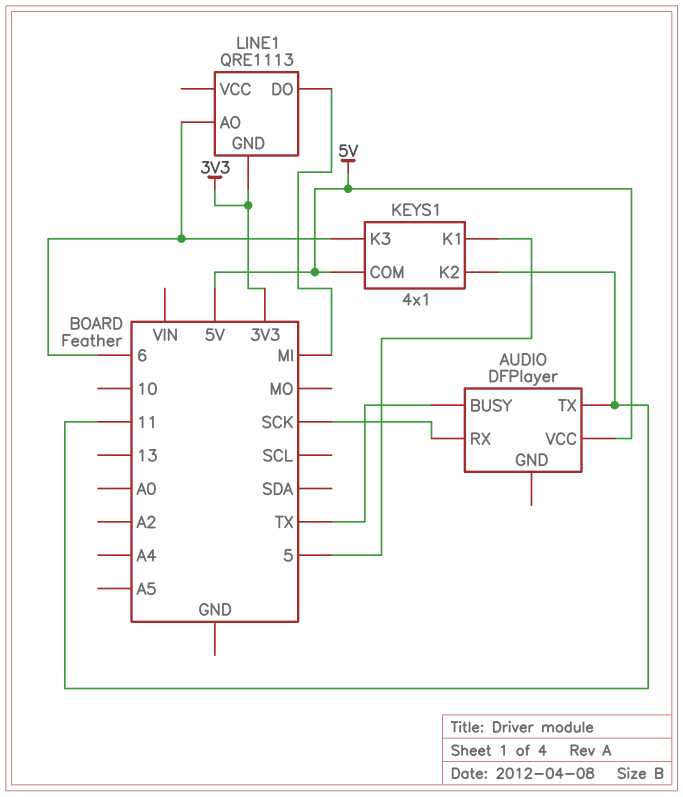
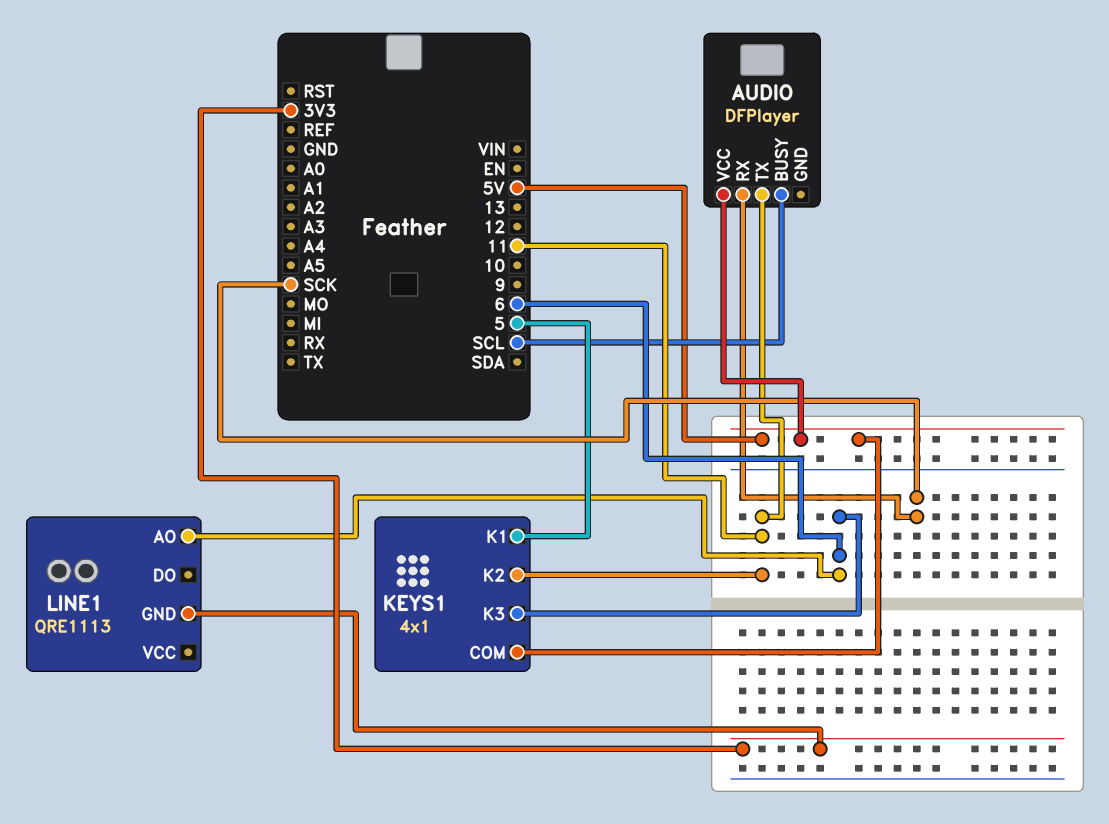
AUDIO pin BUSY: TX -> SCL
LINE1 pin DO: MI -> none

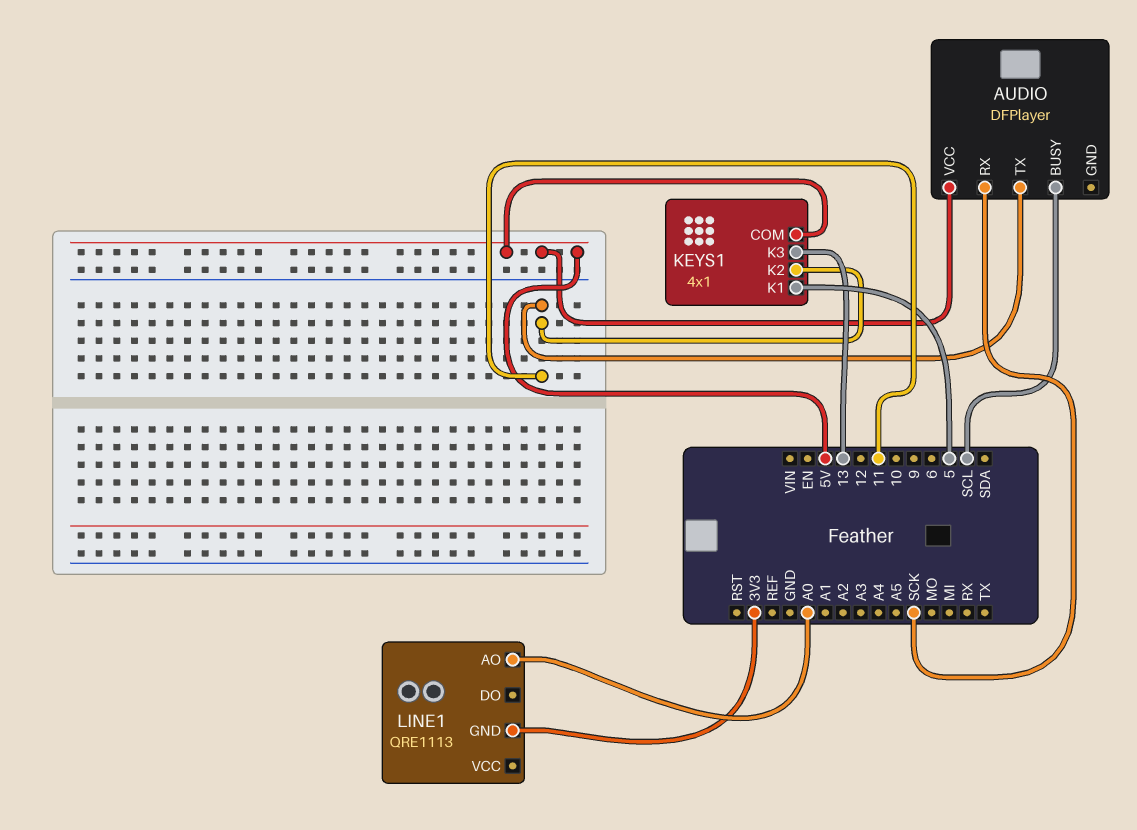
KEYS1 pin K3: 6 -> 13
LINE1 pin AO: 6 -> A0

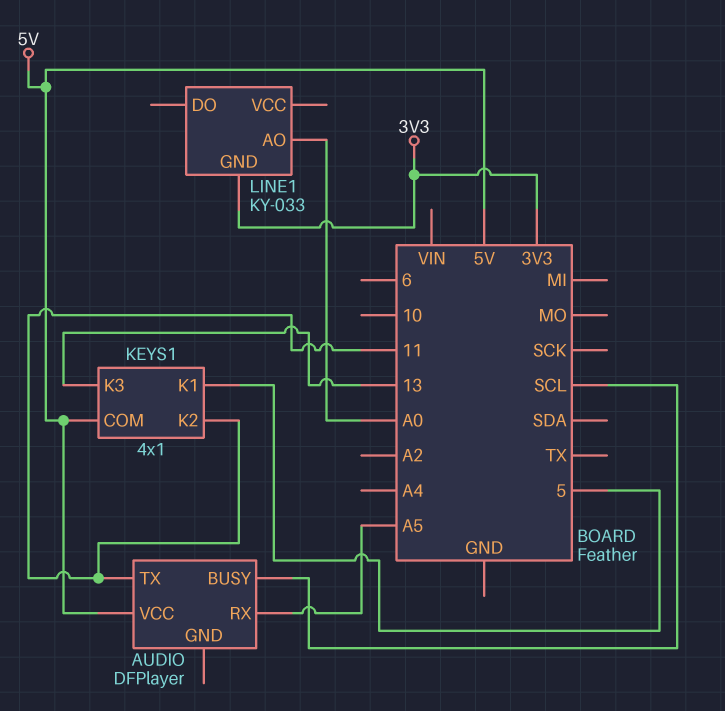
AUDIO pin RX: SCK -> A5
LINE1: QRE1113 -> KY-033

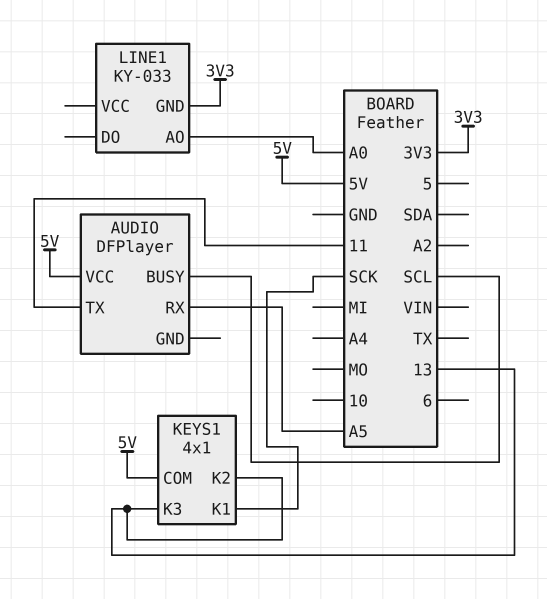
KEYS1 pin K1: 5 -> SCK
KEYS1 pin K2: 11 -> 13

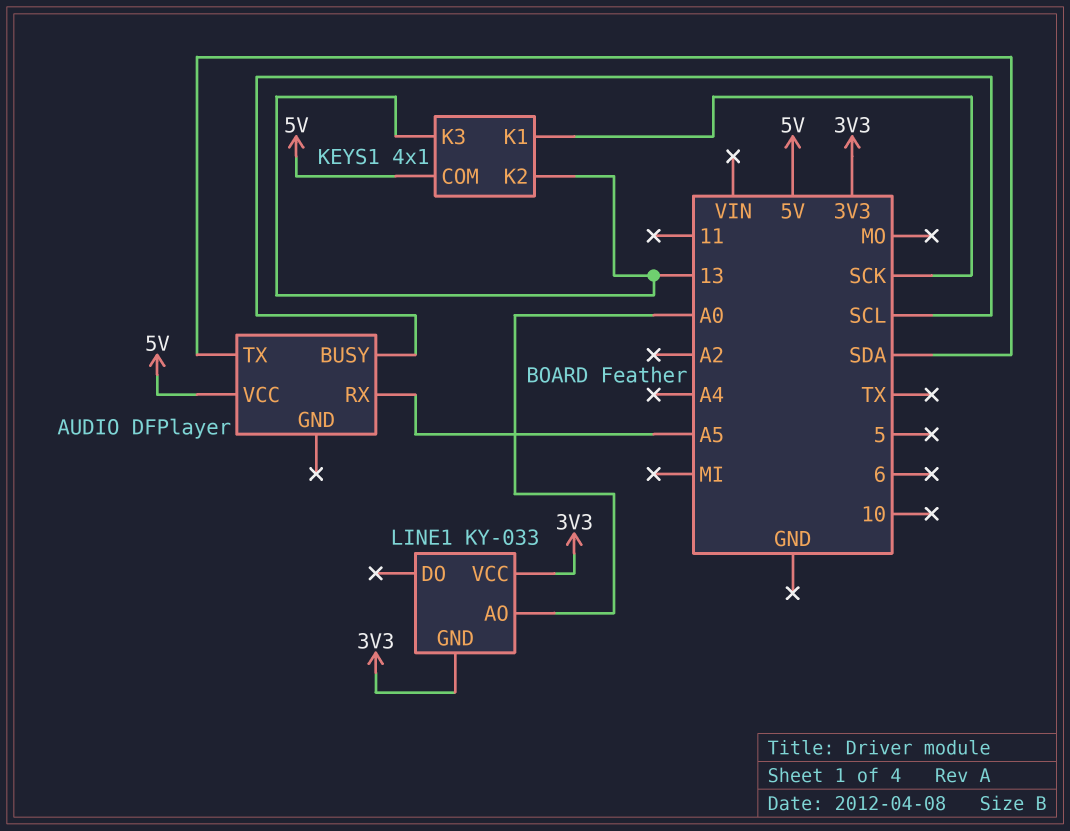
AUDIO pin TX: 11 -> SDA
LINE1 pin VCC: none -> 3V3

